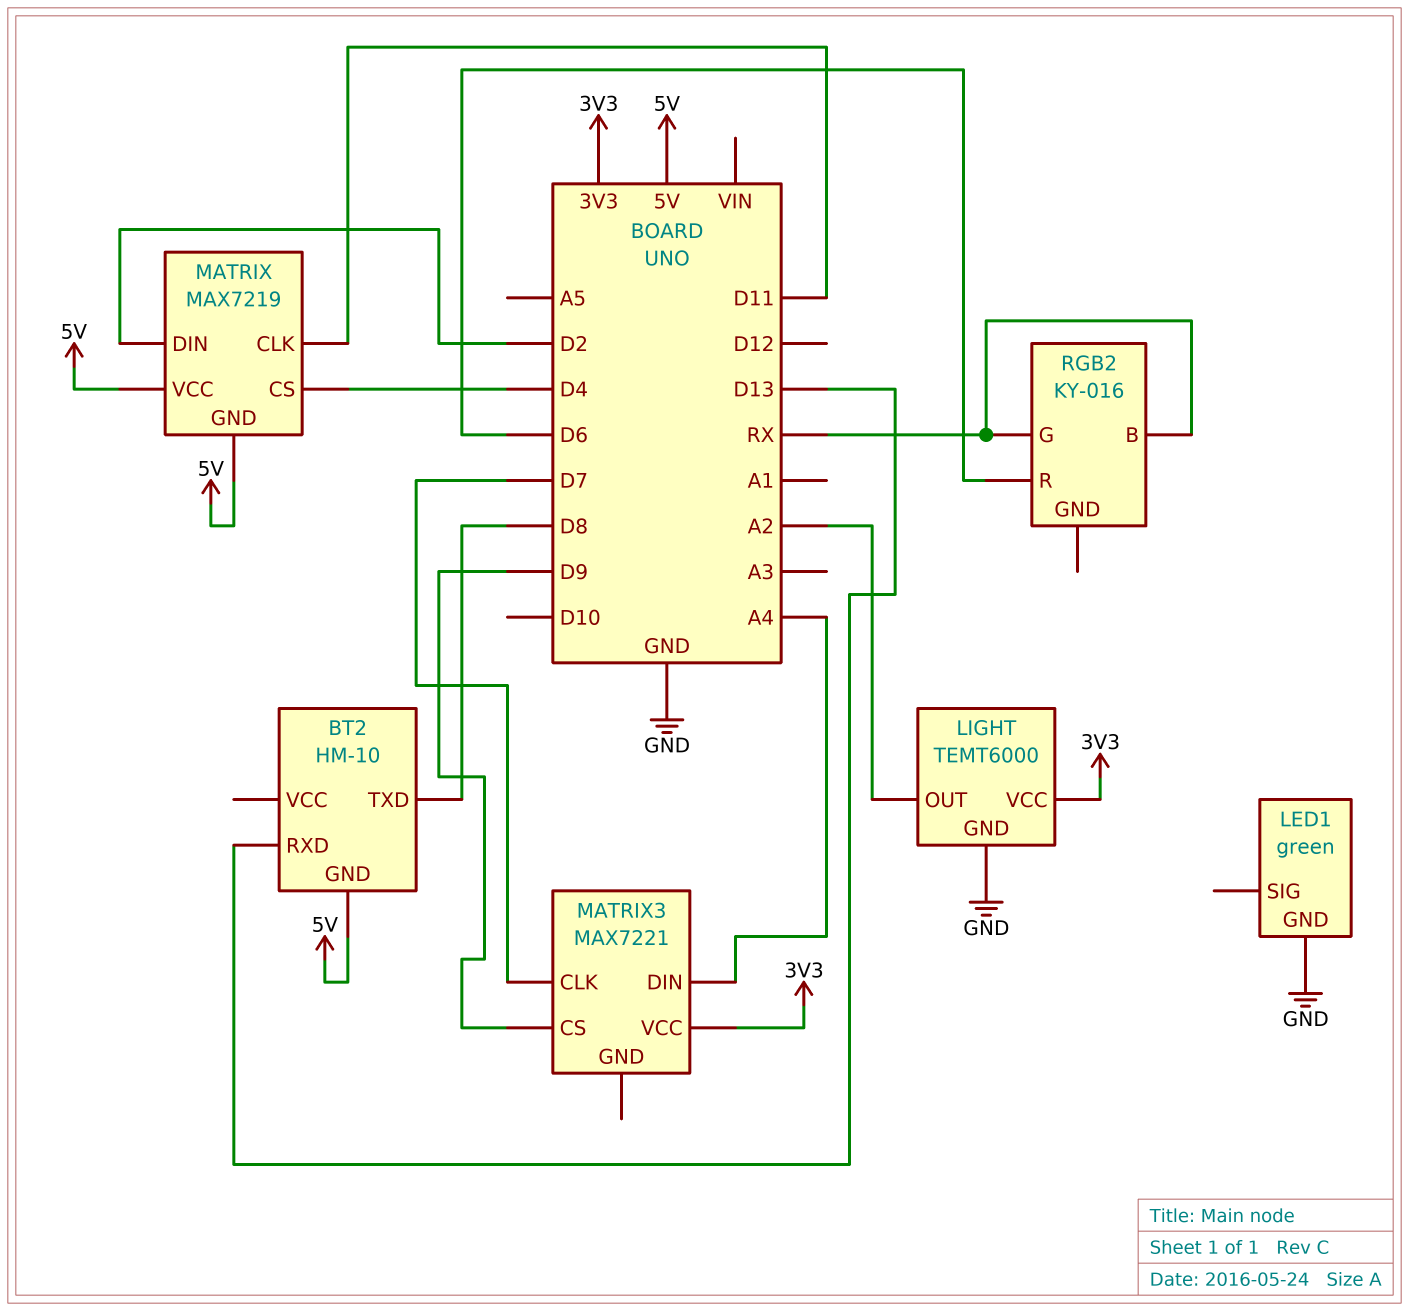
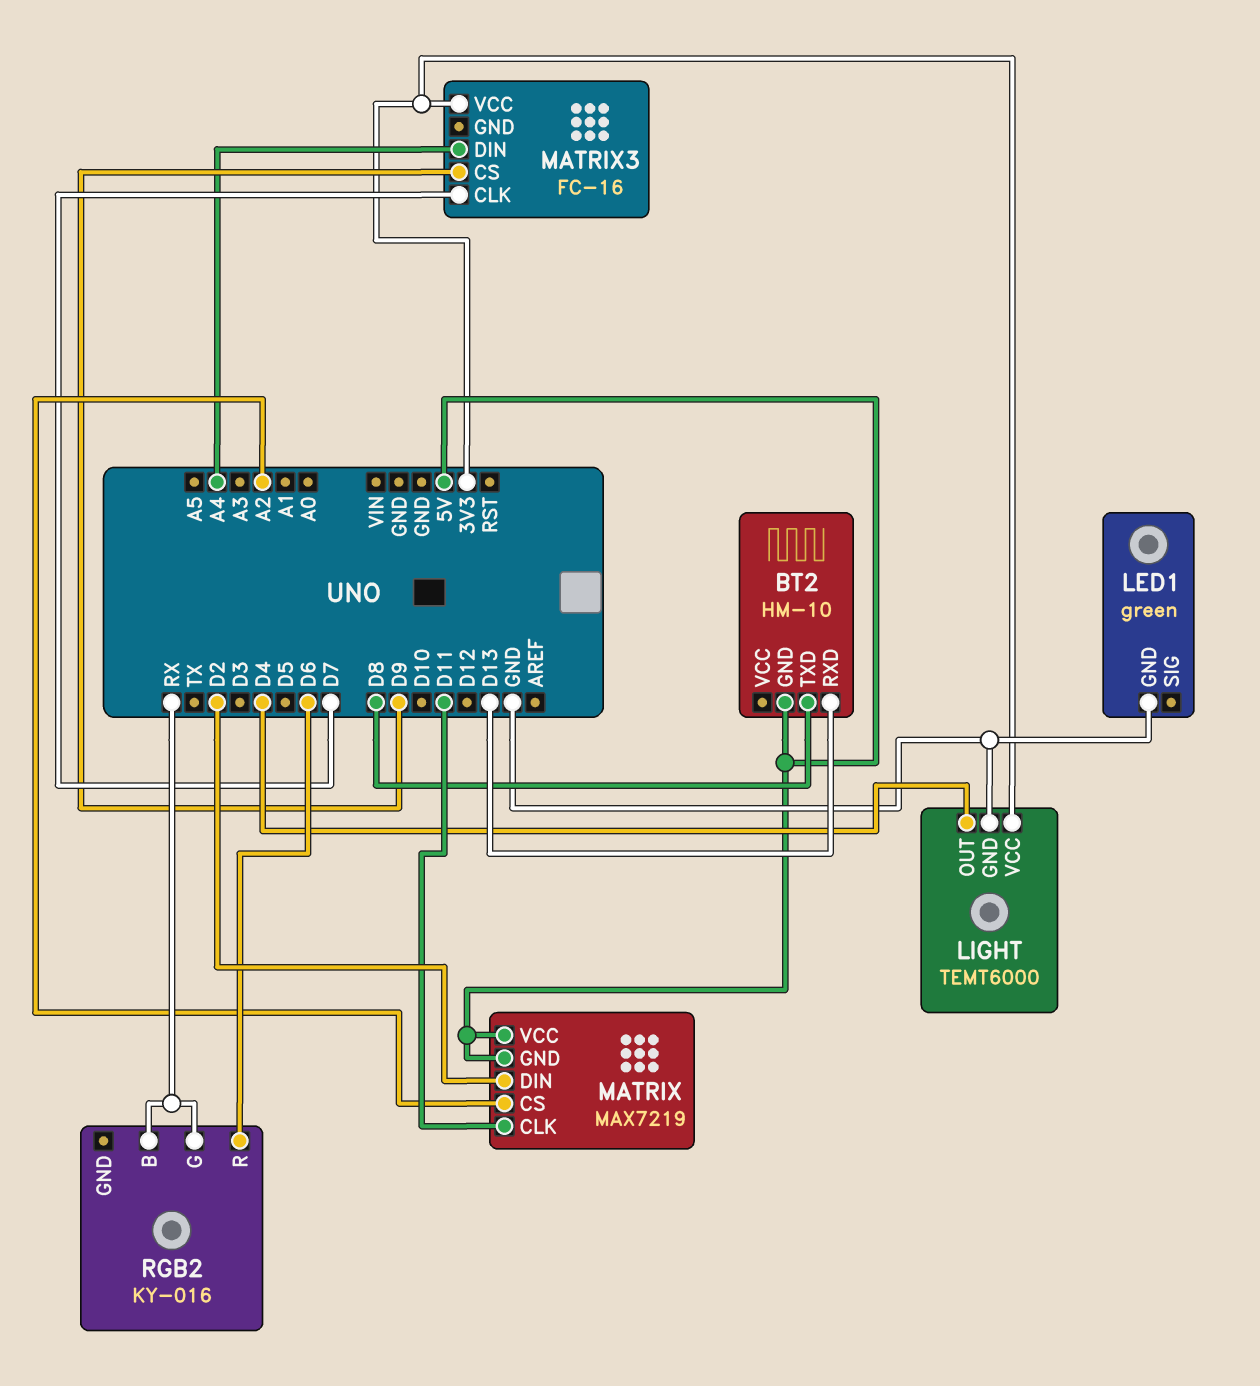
LIGHT pin OUT: A2 -> D4
MATRIX pin CS: D4 -> A2
MATRIX3: MAX7221 -> FC-16

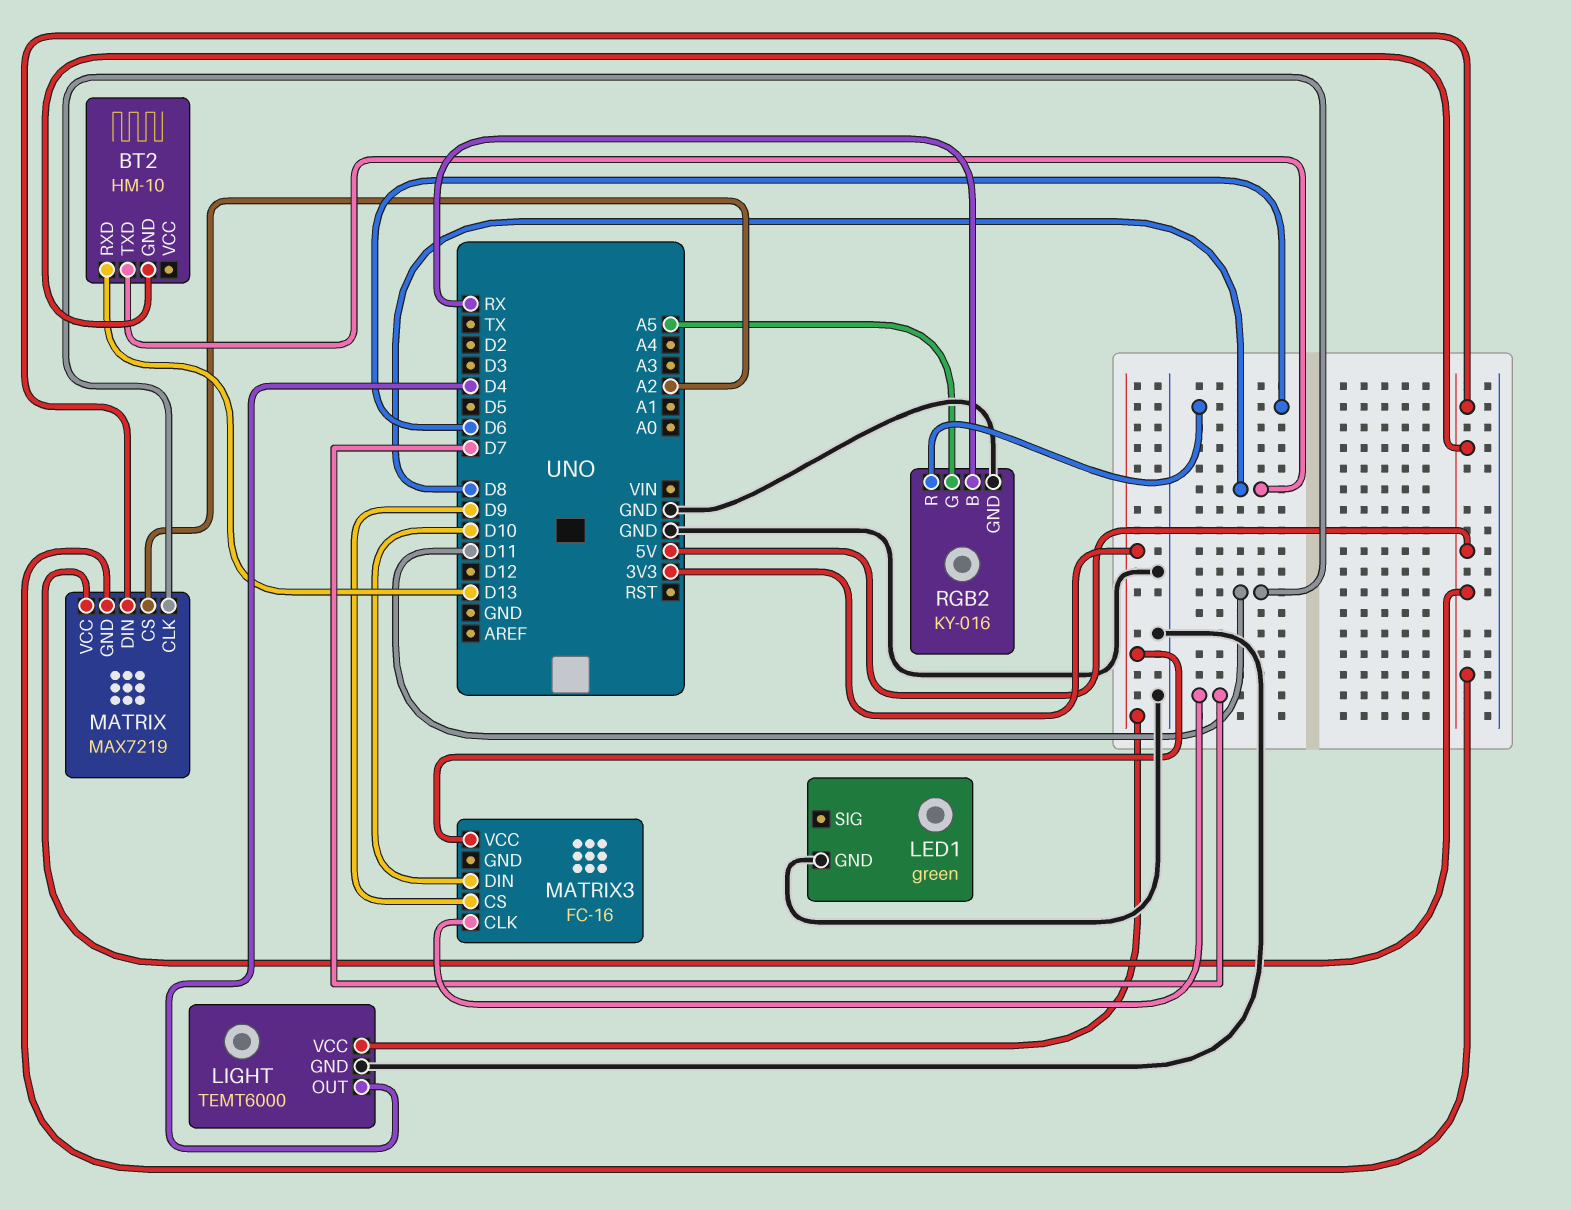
MATRIX pin DIN: D2 -> 5V
MATRIX3 pin DIN: A4 -> D10
RGB2 pin G: RX -> A5
RGB2 pin GND: none -> GND

